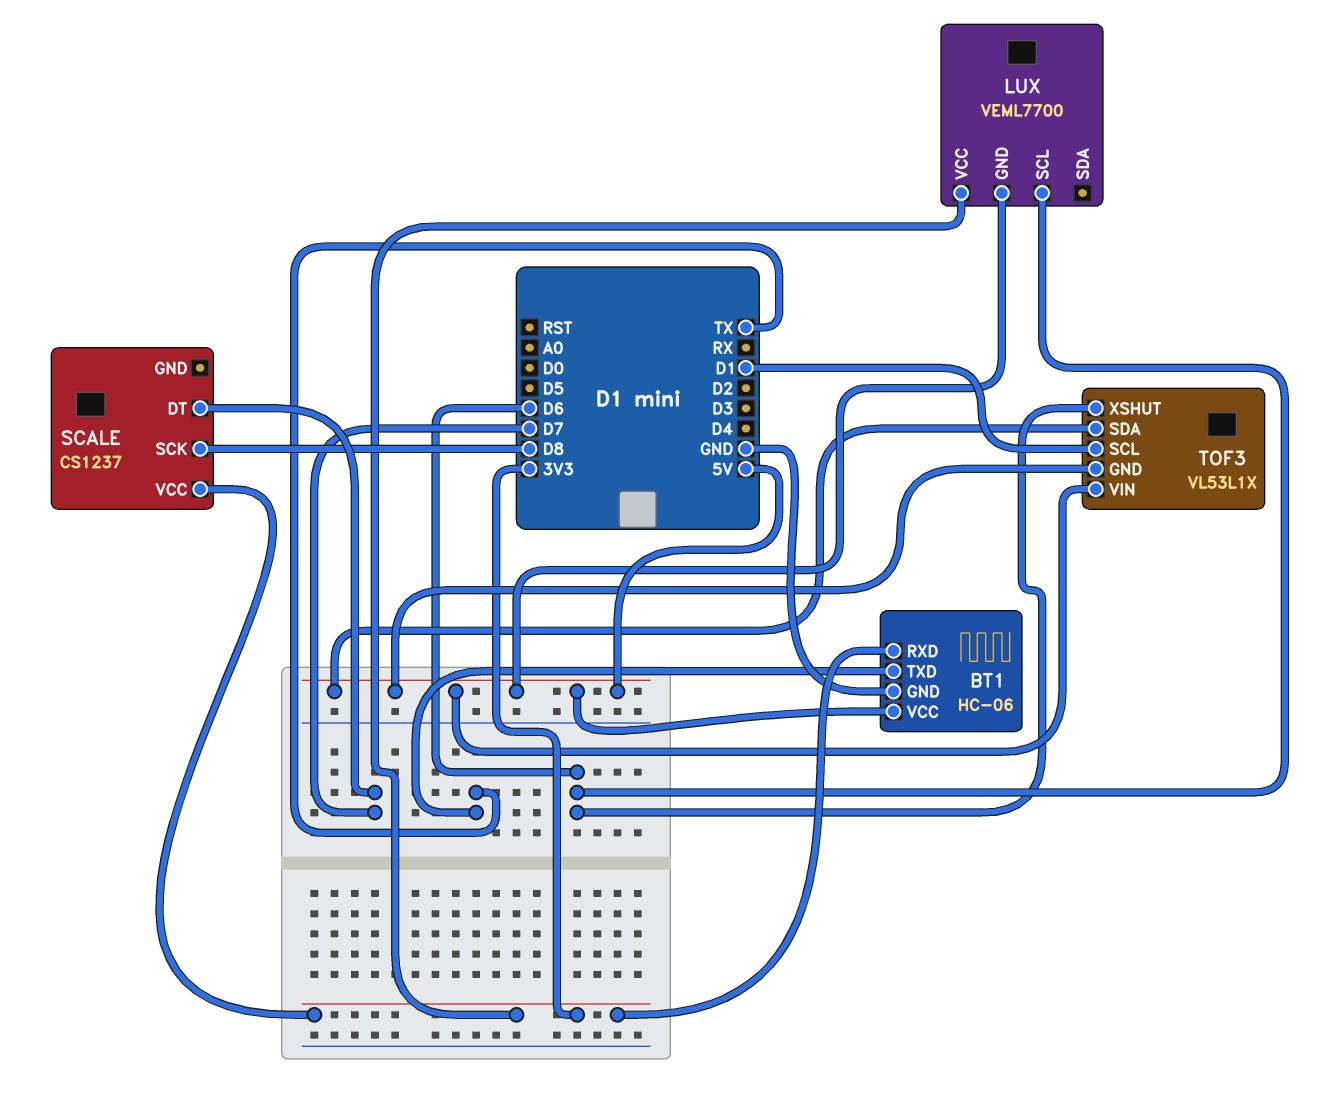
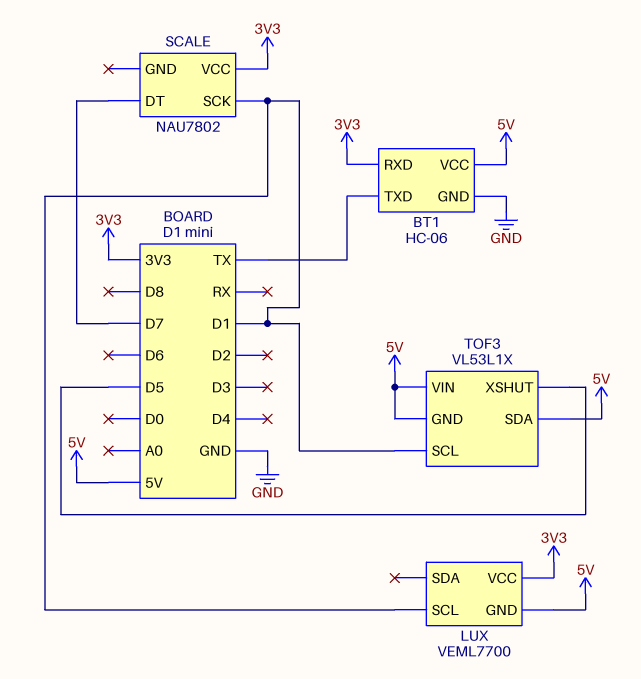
LUX pin SCL: D6 -> D1
SCALE: CS1237 -> NAU7802
SCALE pin SCK: D8 -> D1
TOF3 pin XSHUT: D6 -> D5

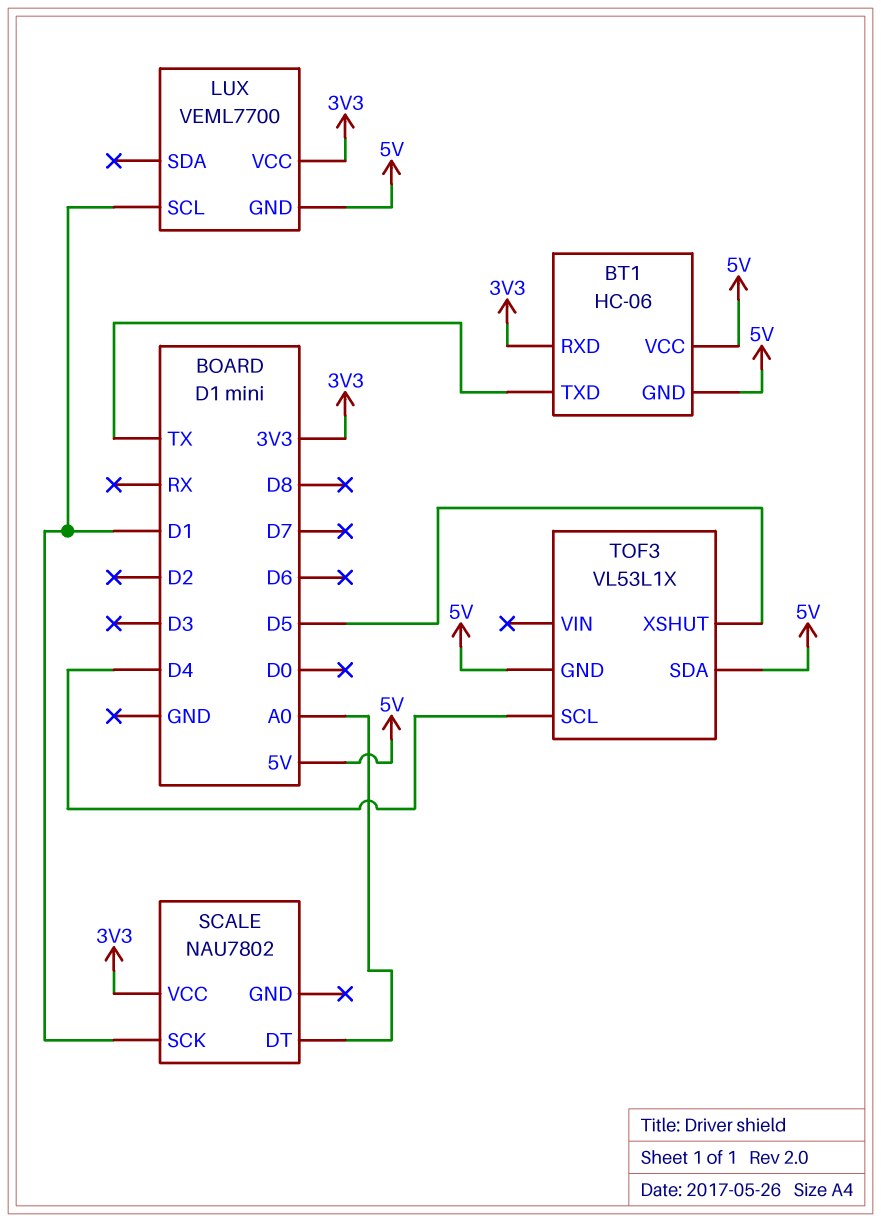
BT1 pin GND: GND -> 5V
SCALE pin DT: D7 -> A0
TOF3 pin SCL: D1 -> D4
TOF3 pin VIN: 5V -> none

